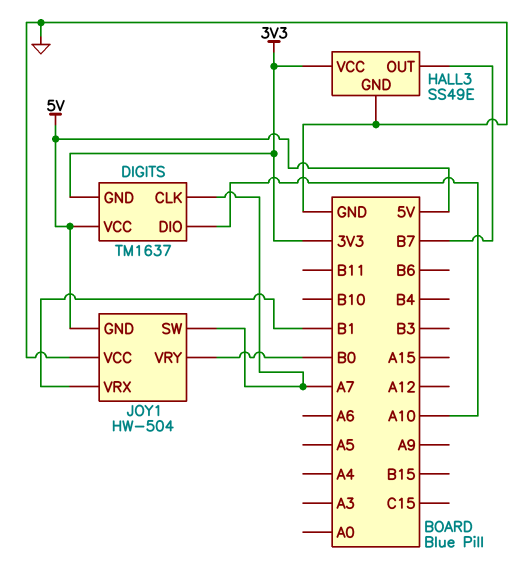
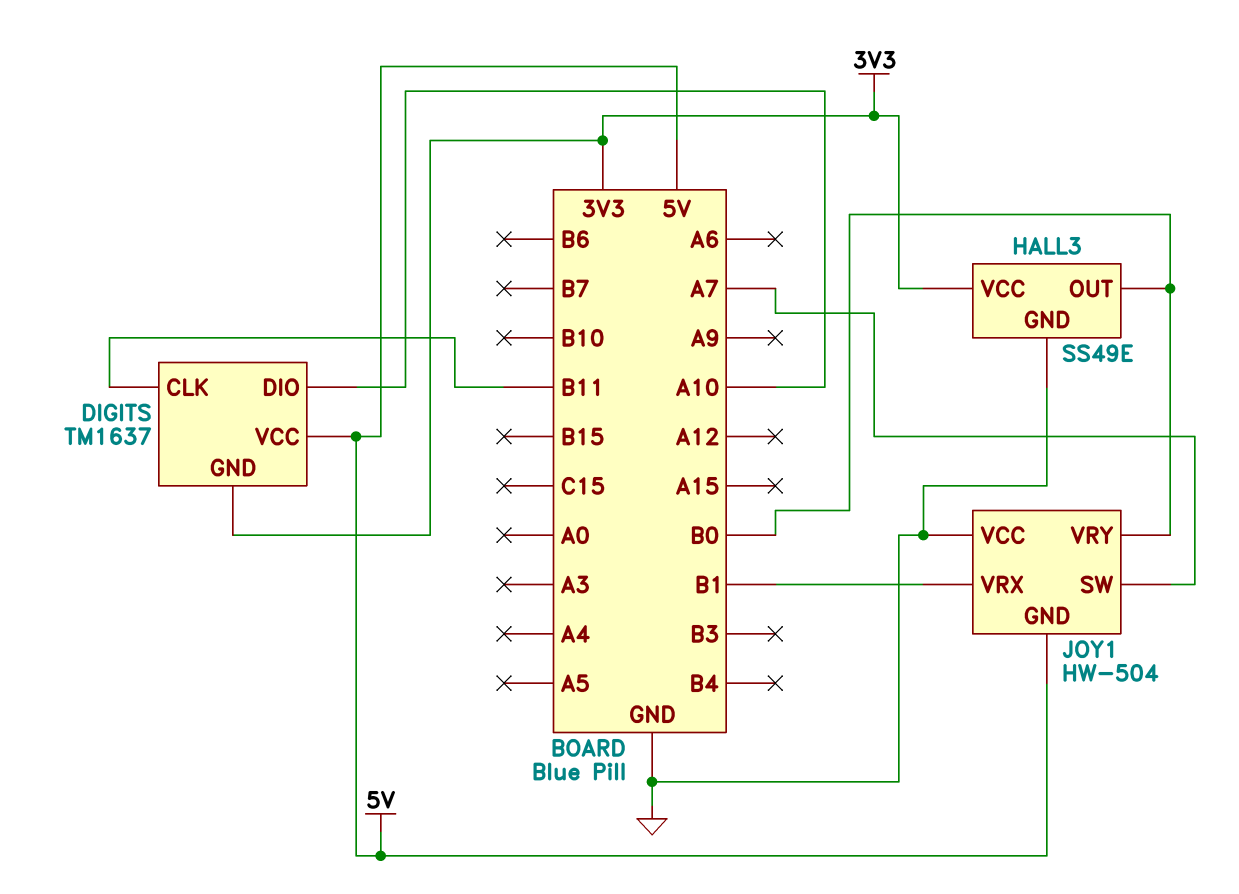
DIGITS pin CLK: A7 -> B11
HALL3 pin OUT: B7 -> B0

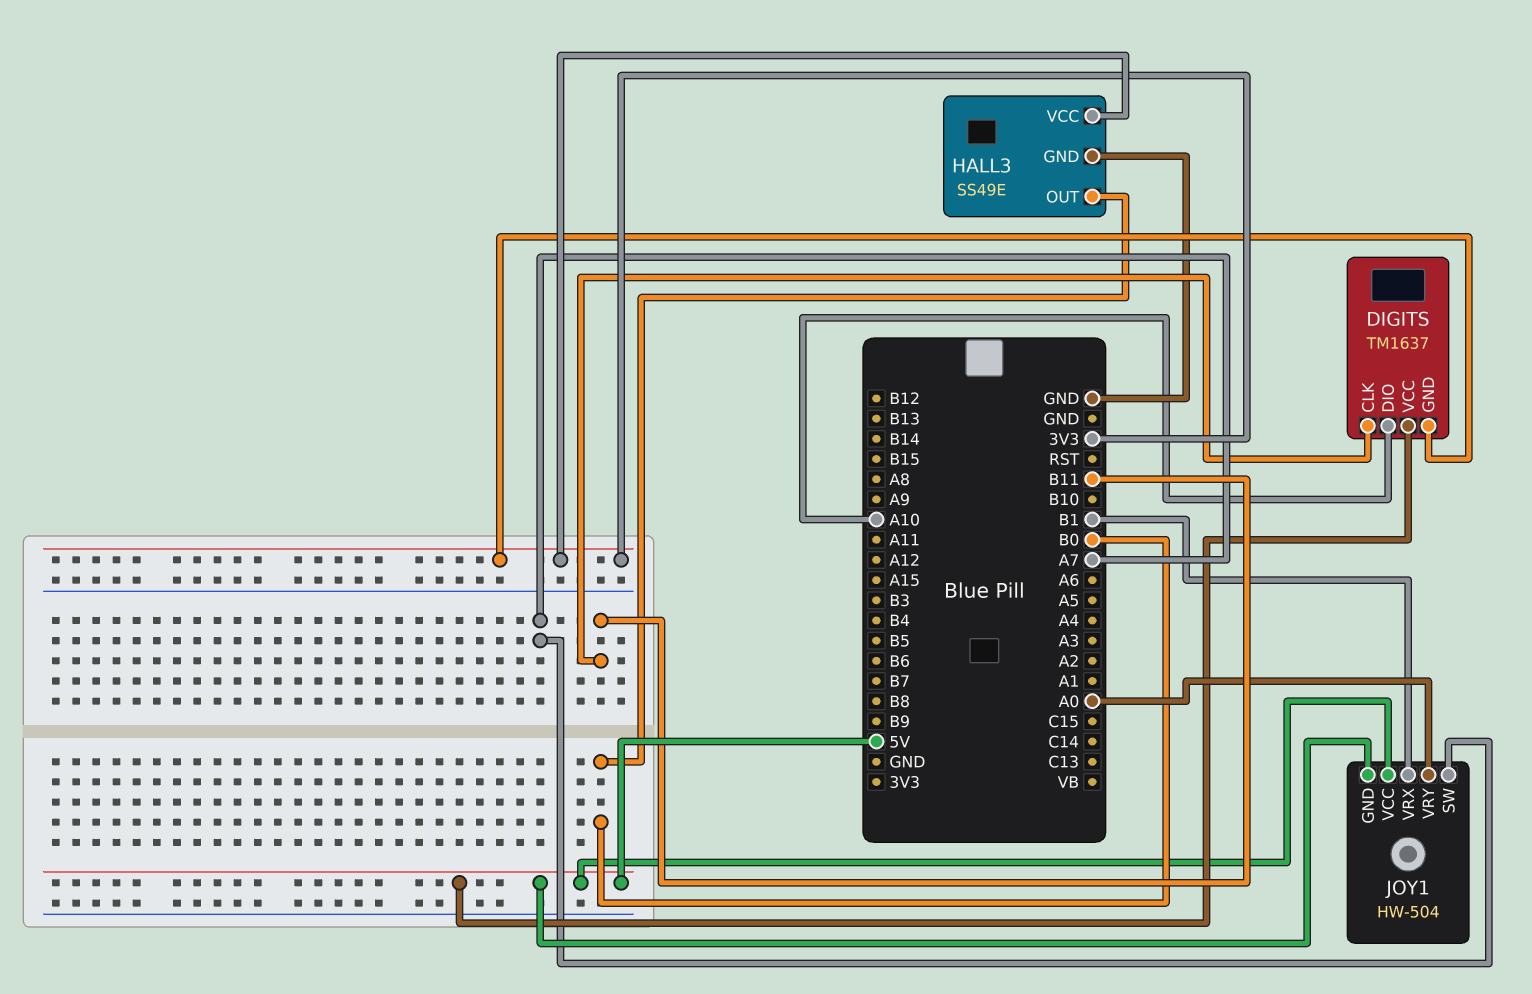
JOY1 pin VCC: GND -> 5V
JOY1 pin VRY: B0 -> A0

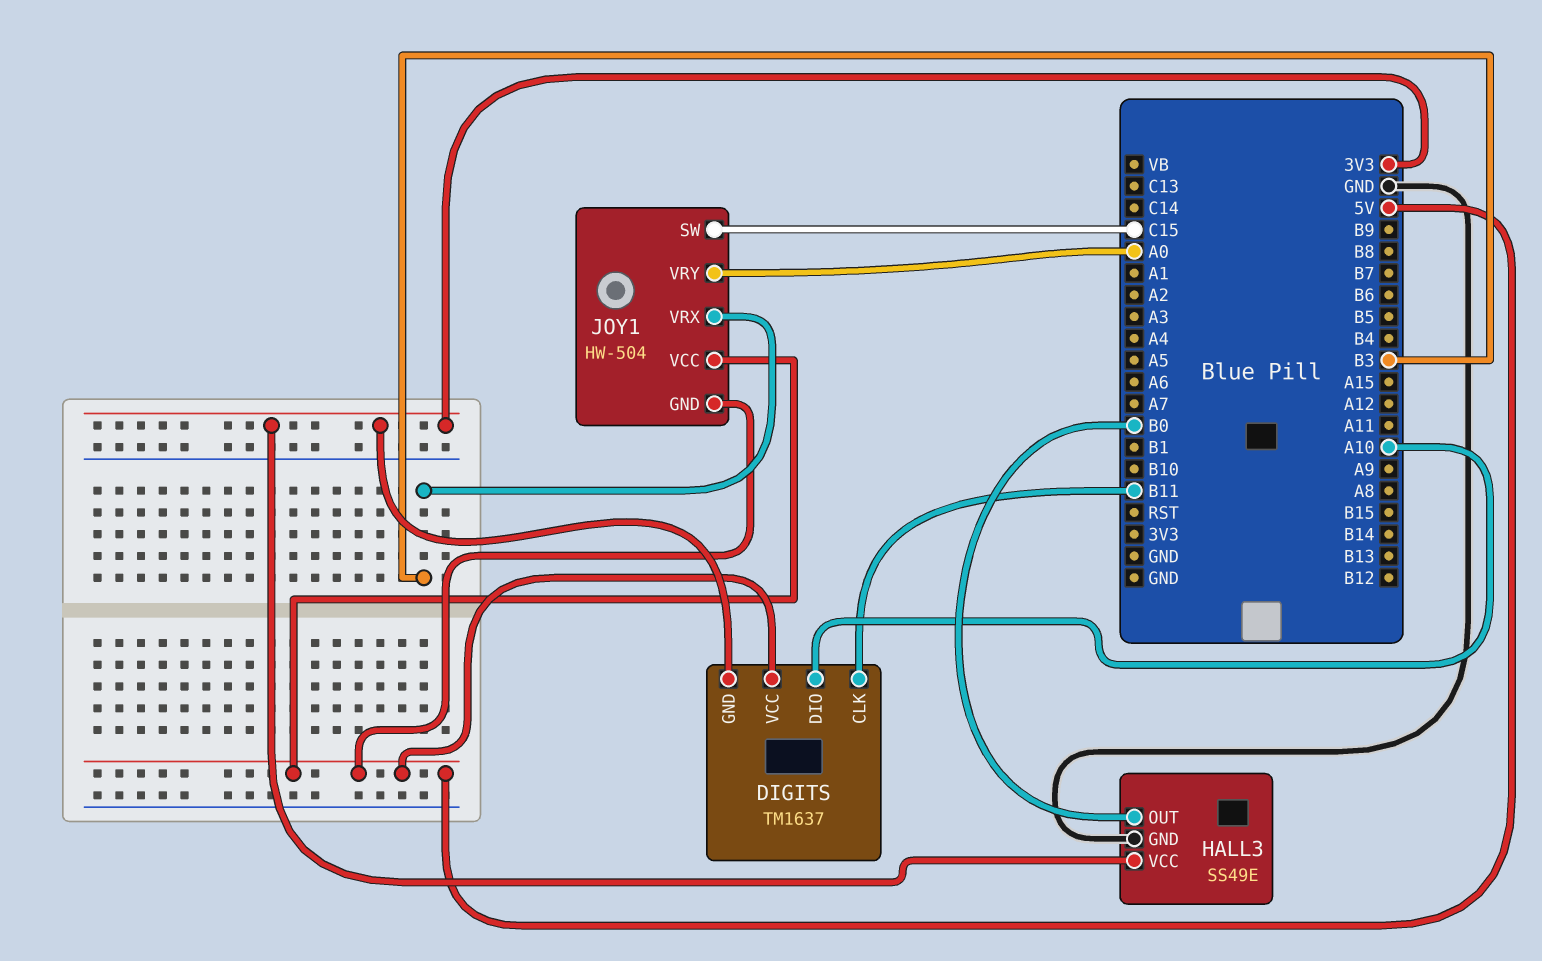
JOY1 pin SW: A7 -> C15
JOY1 pin VRX: B1 -> B3

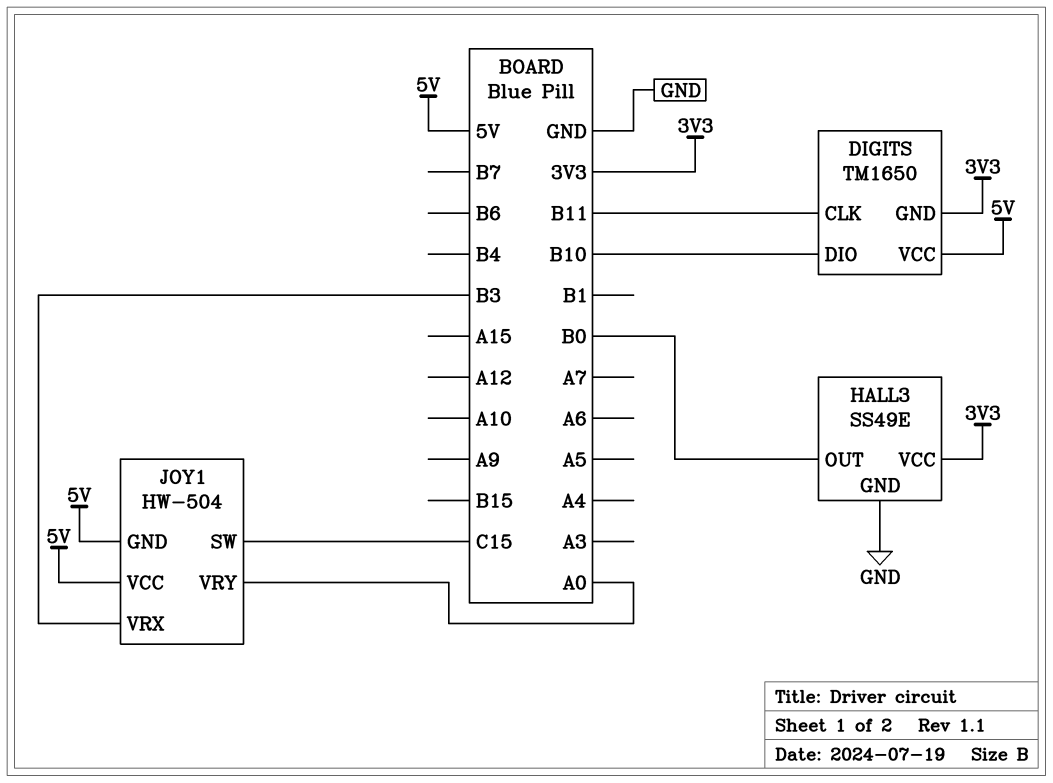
DIGITS: TM1637 -> TM1650
DIGITS pin DIO: A10 -> B10

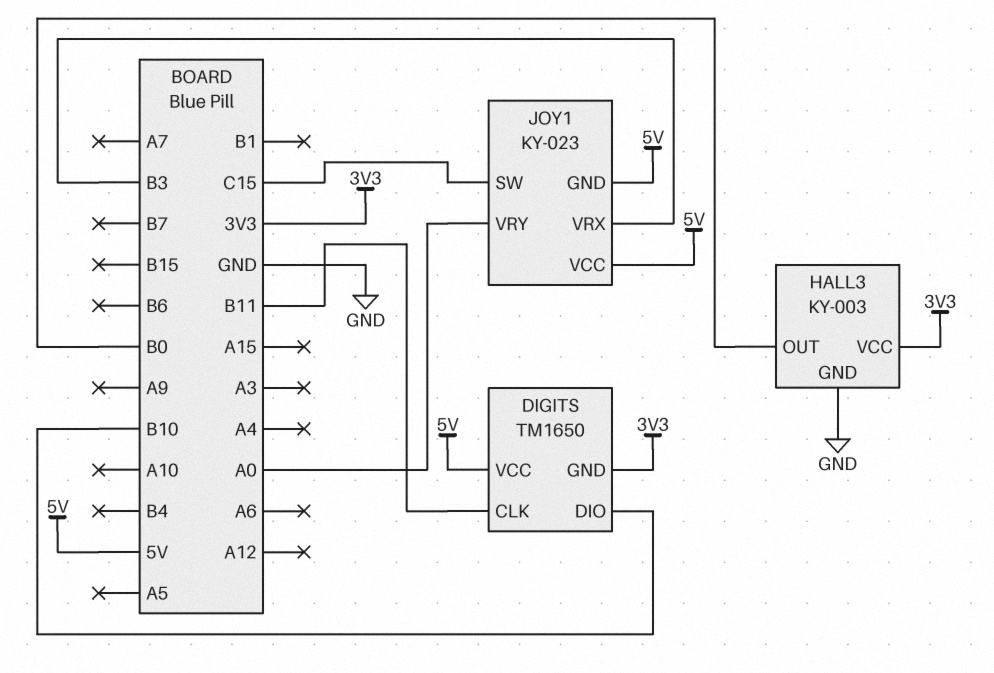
HALL3: SS49E -> KY-003
JOY1: HW-504 -> KY-023

